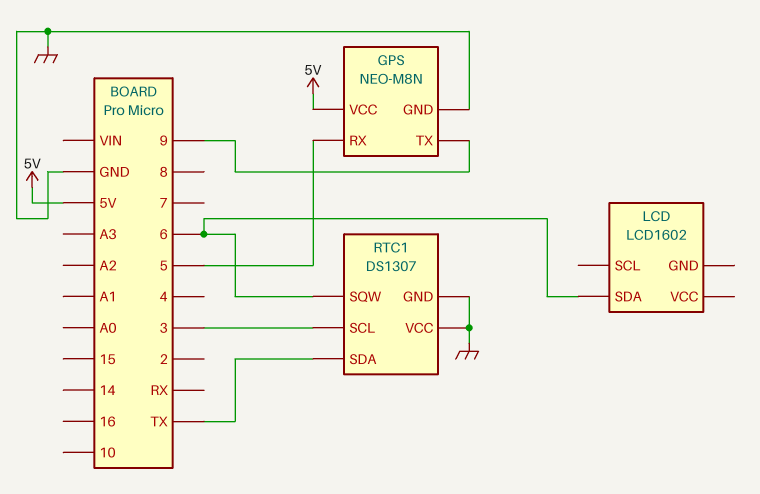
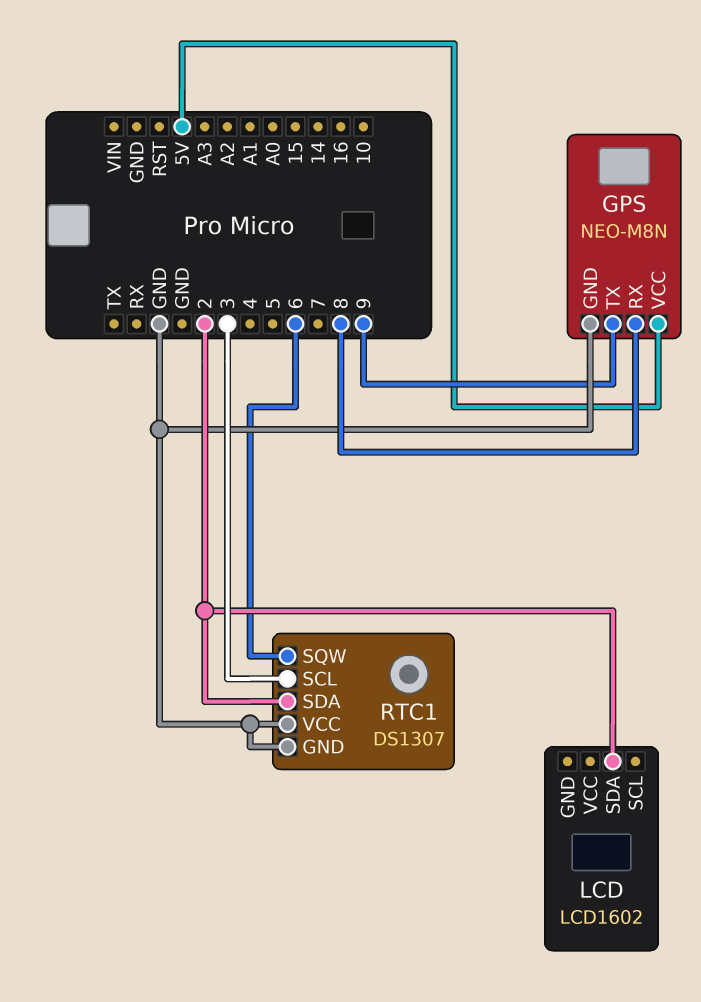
GPS pin RX: 5 -> 8
LCD pin SDA: 6 -> 2
RTC1 pin SDA: TX -> 2

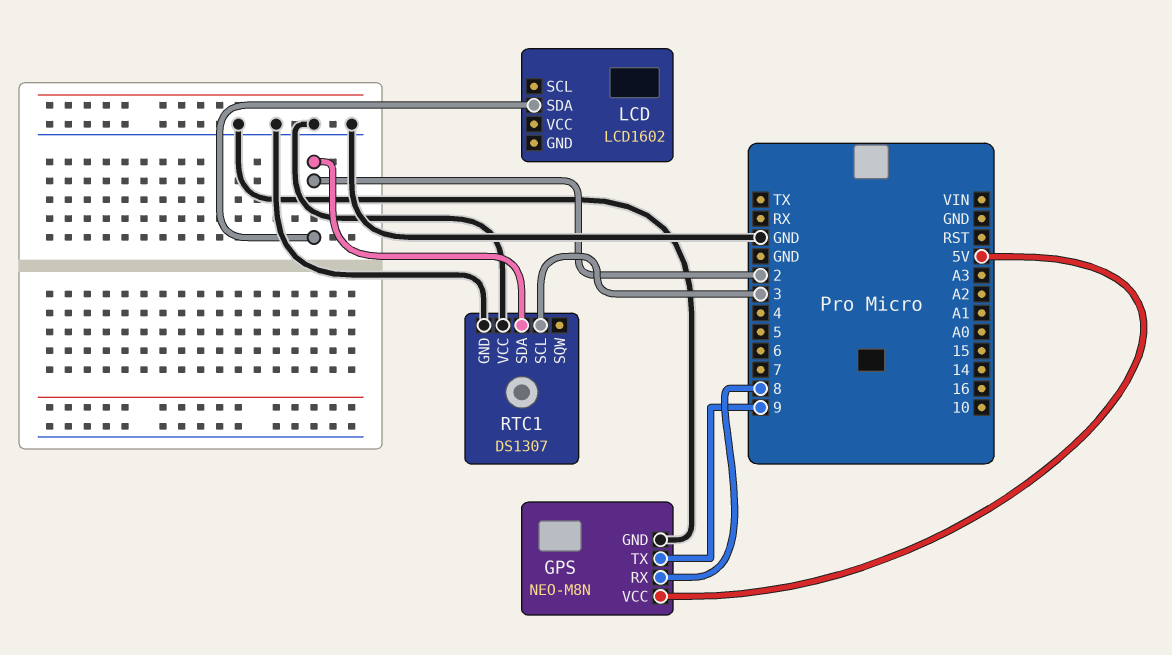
RTC1 pin SQW: 6 -> none

